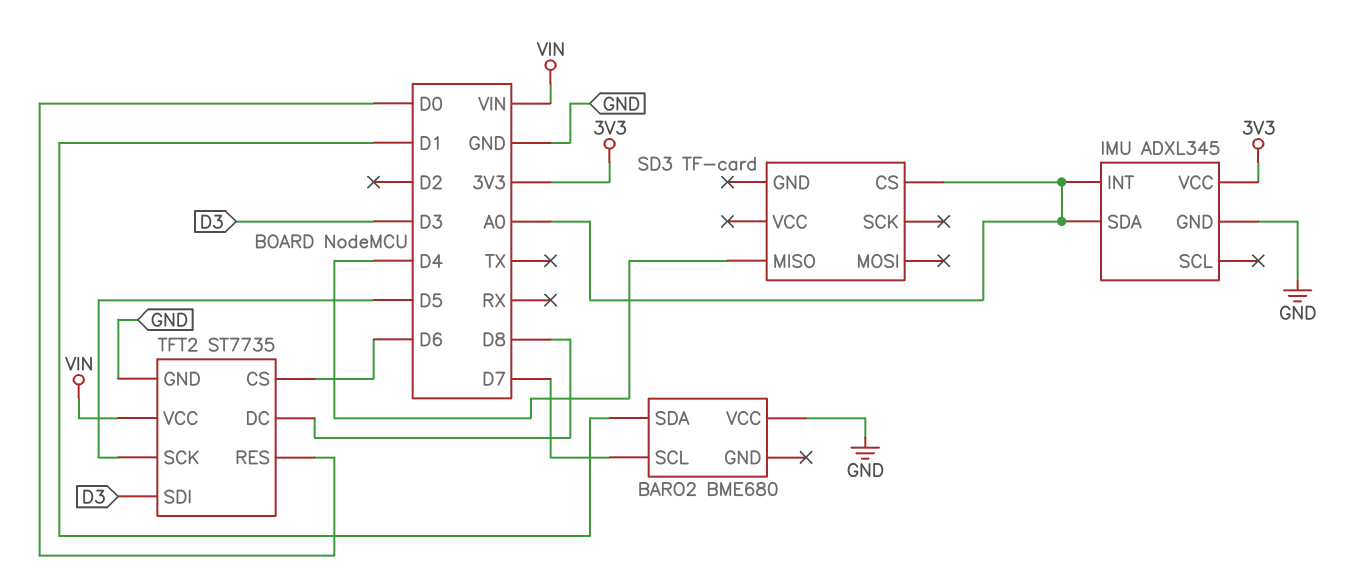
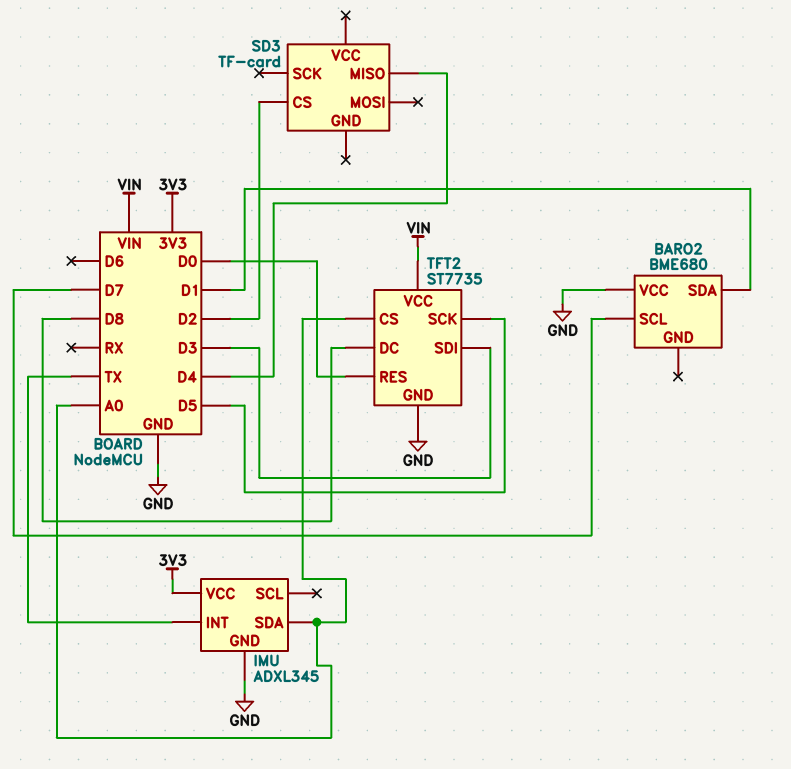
IMU pin INT: A0 -> TX
SD3 pin CS: A0 -> D2
TFT2 pin CS: D6 -> A0

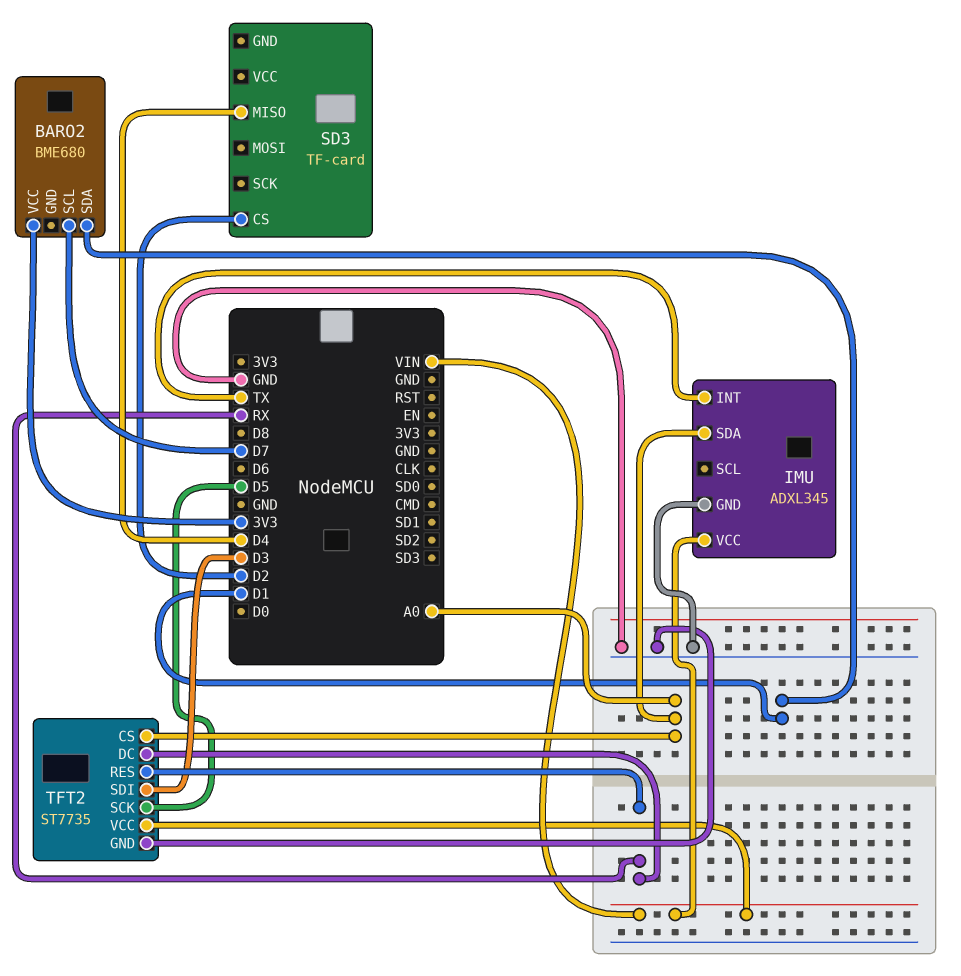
BARO2 pin VCC: GND -> 3V3
IMU pin VCC: 3V3 -> VIN
TFT2 pin DC: D8 -> RX
TFT2 pin RES: D0 -> RX

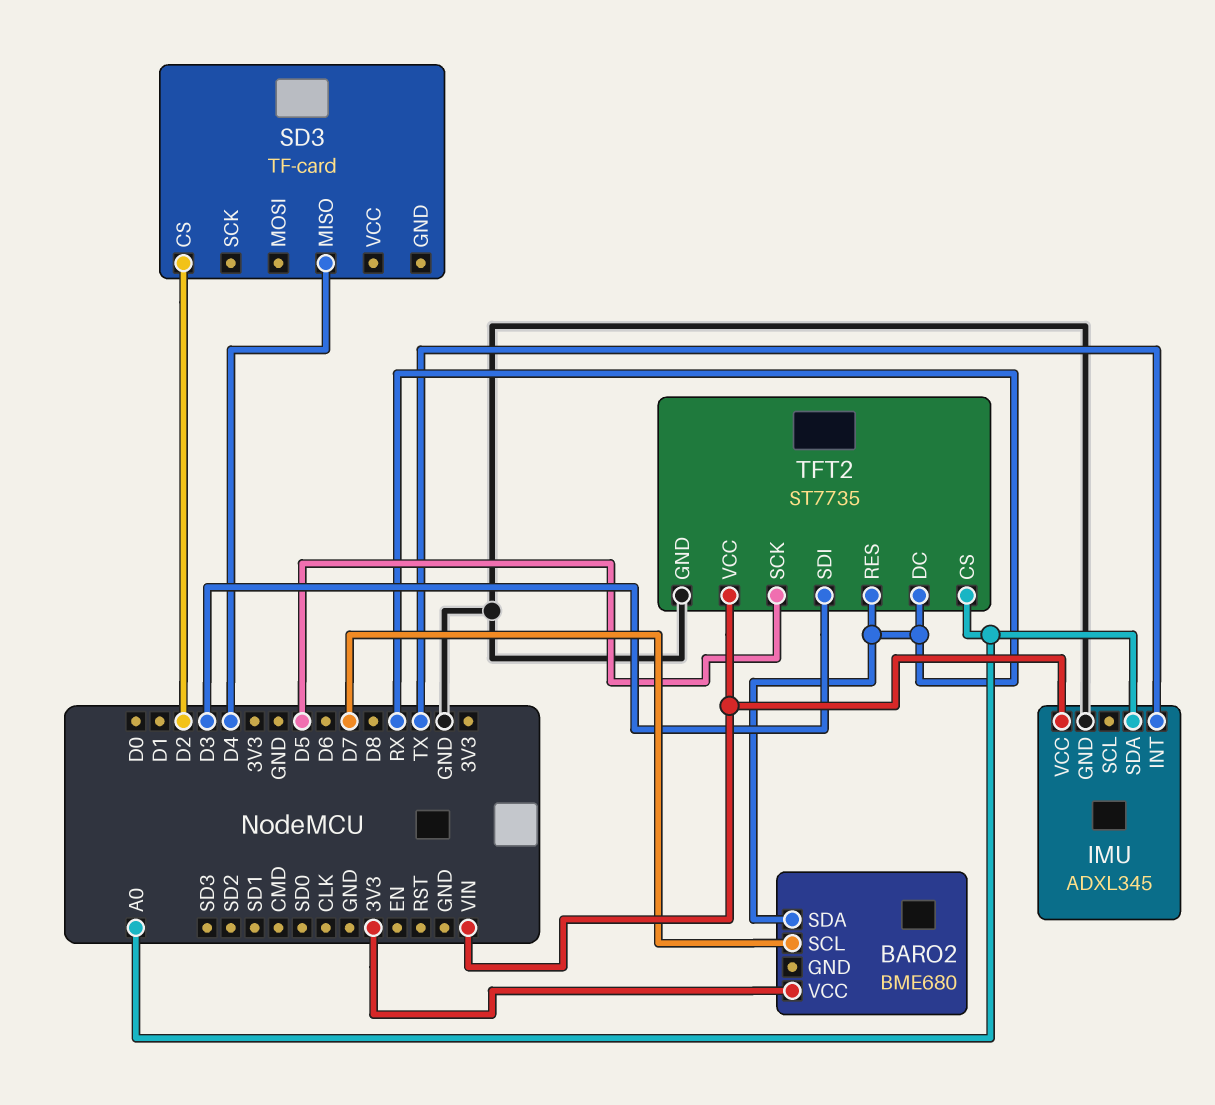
BARO2 pin SDA: D1 -> RX

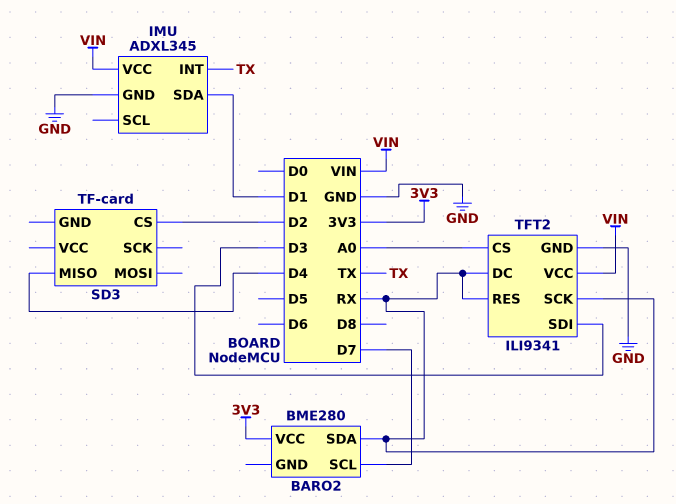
BARO2: BME680 -> BME280
IMU pin SDA: A0 -> D1
TFT2: ST7735 -> ILI9341
TFT2 pin SCK: D5 -> RX

